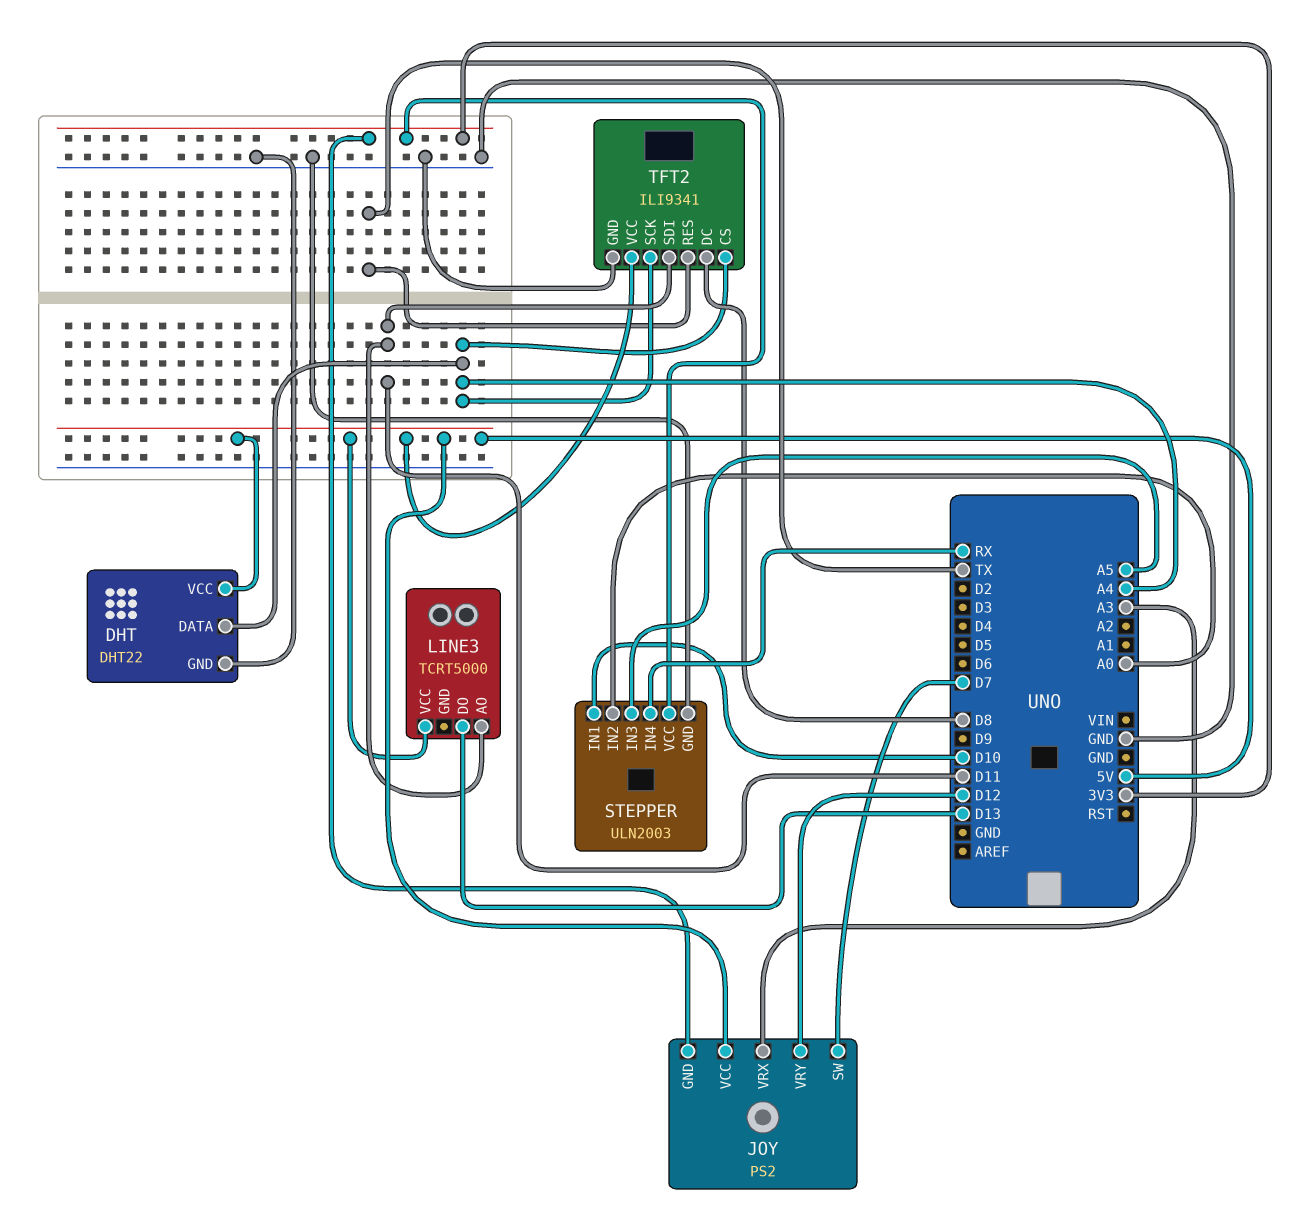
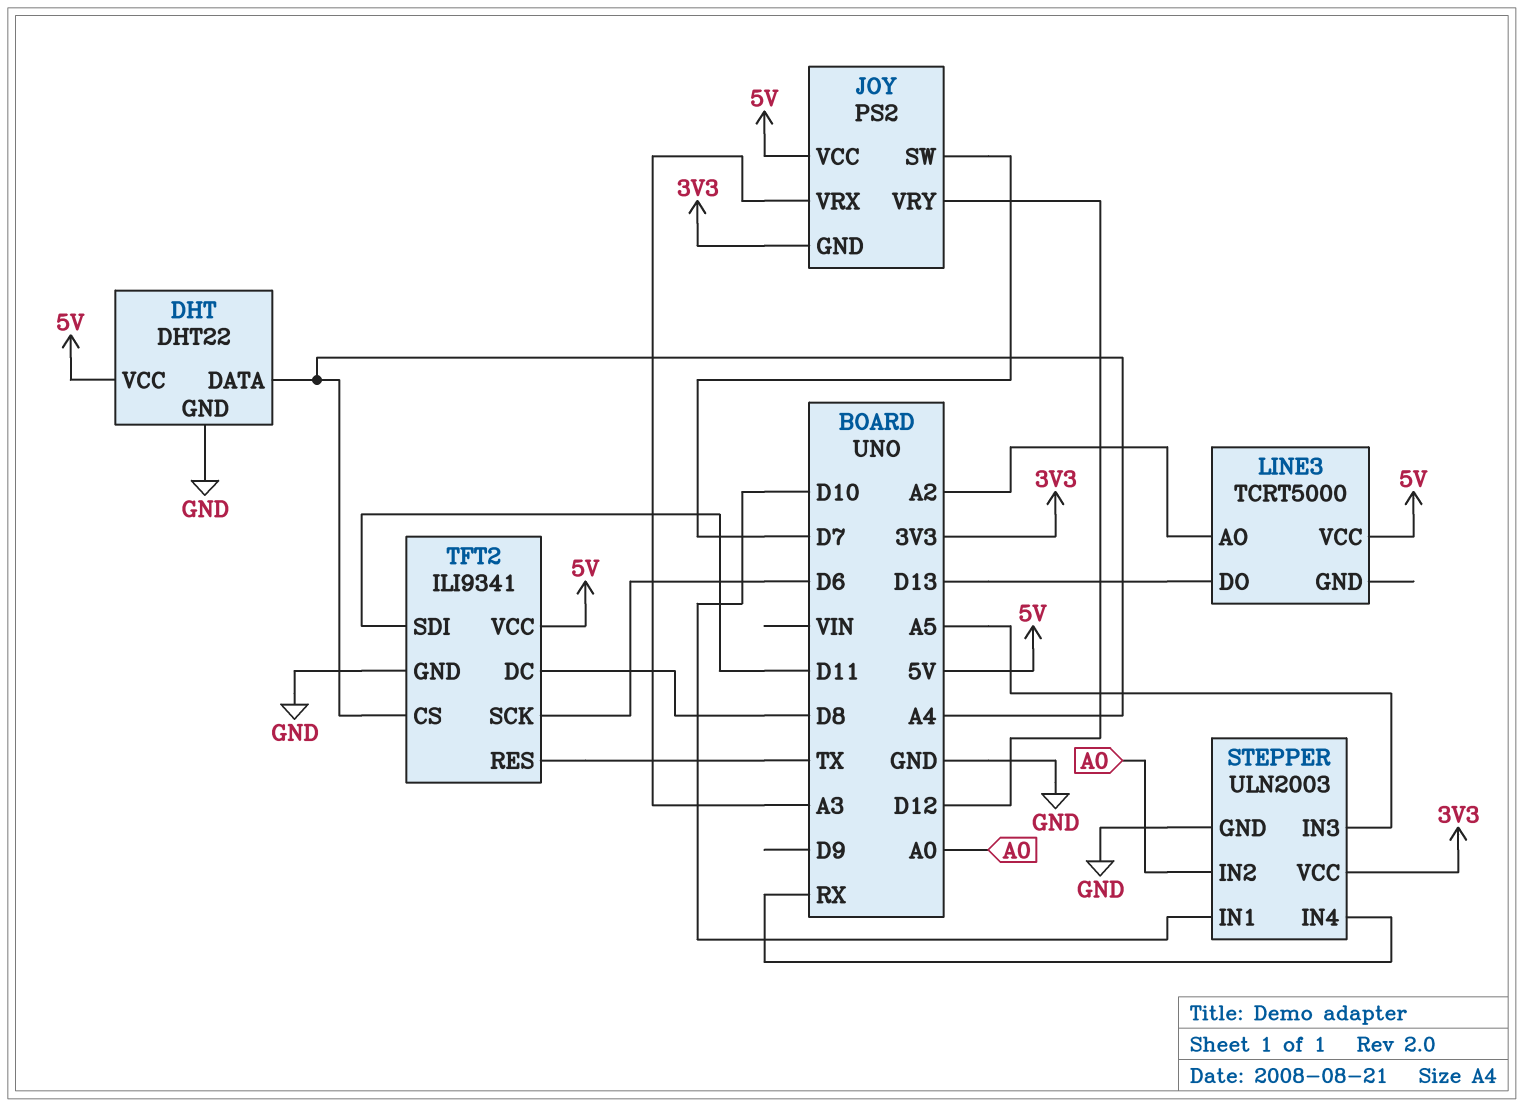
LINE3 pin AO: D11 -> A2
TFT2 pin SCK: A4 -> D6

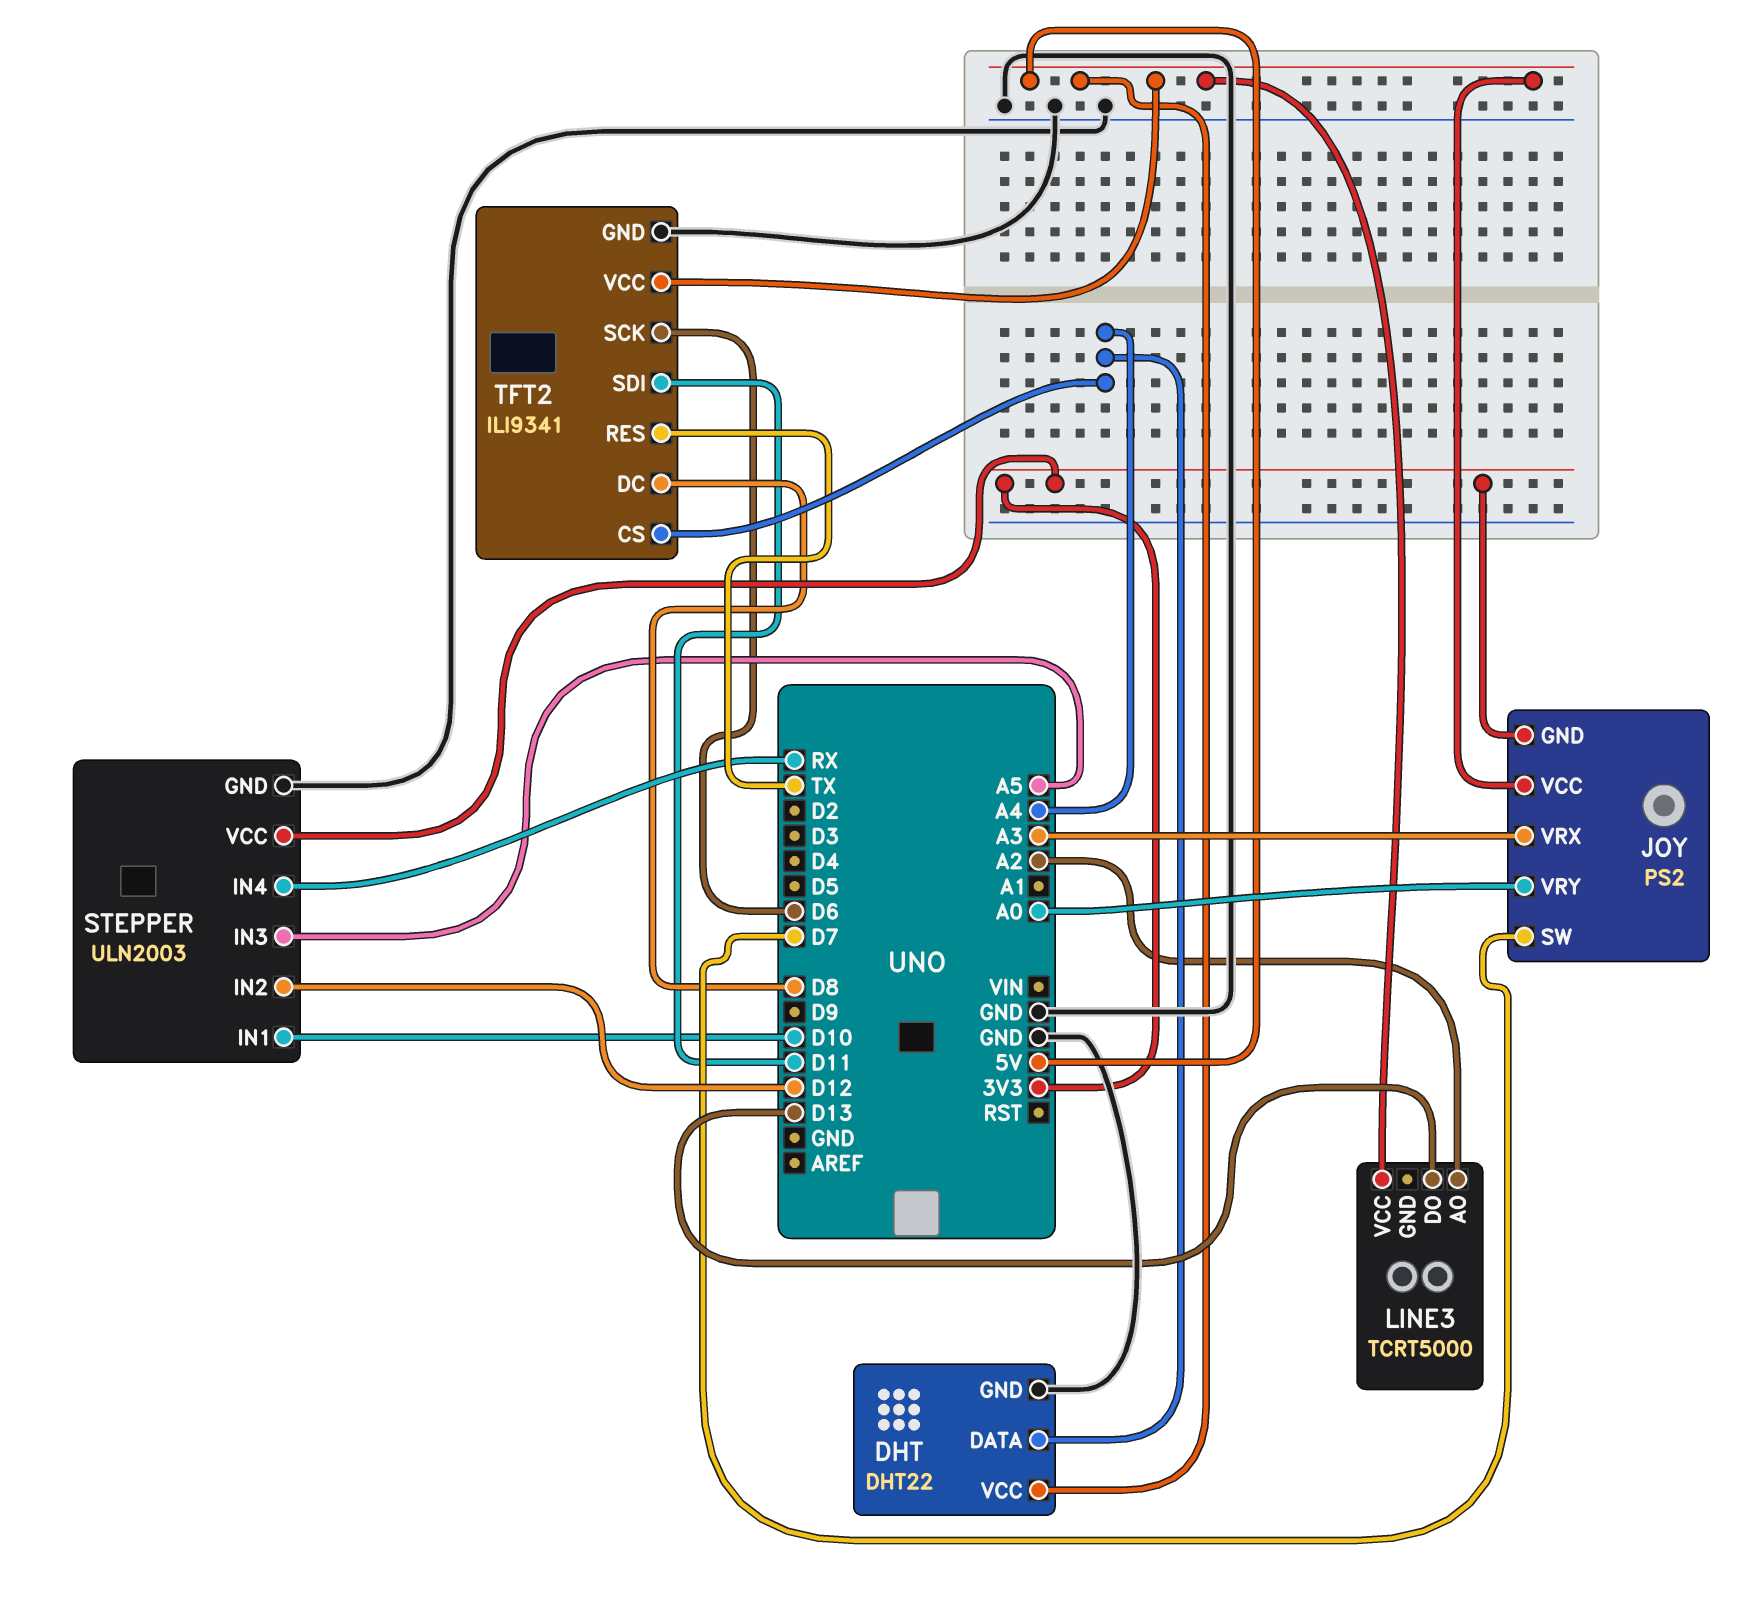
JOY pin VRY: D12 -> A0
STEPPER pin IN2: A0 -> D12

